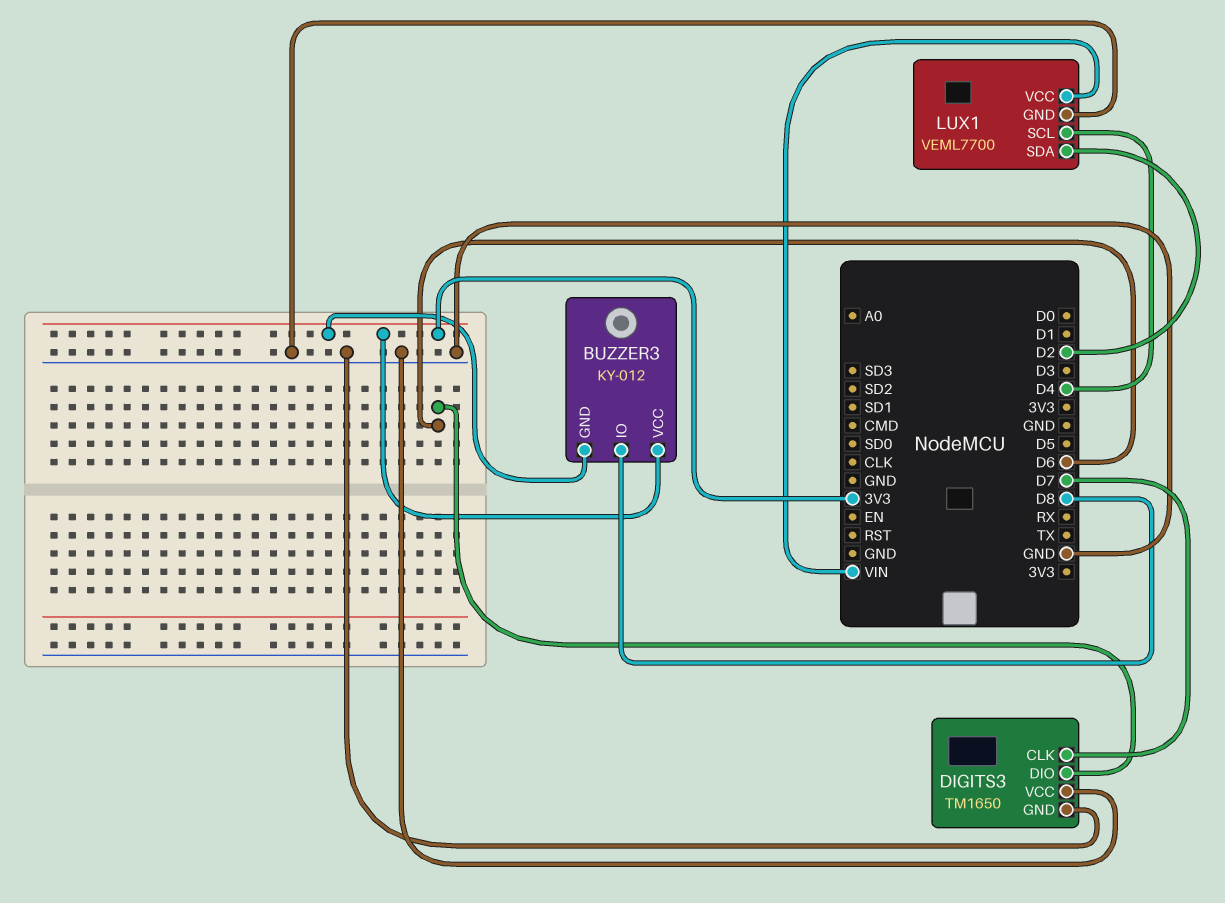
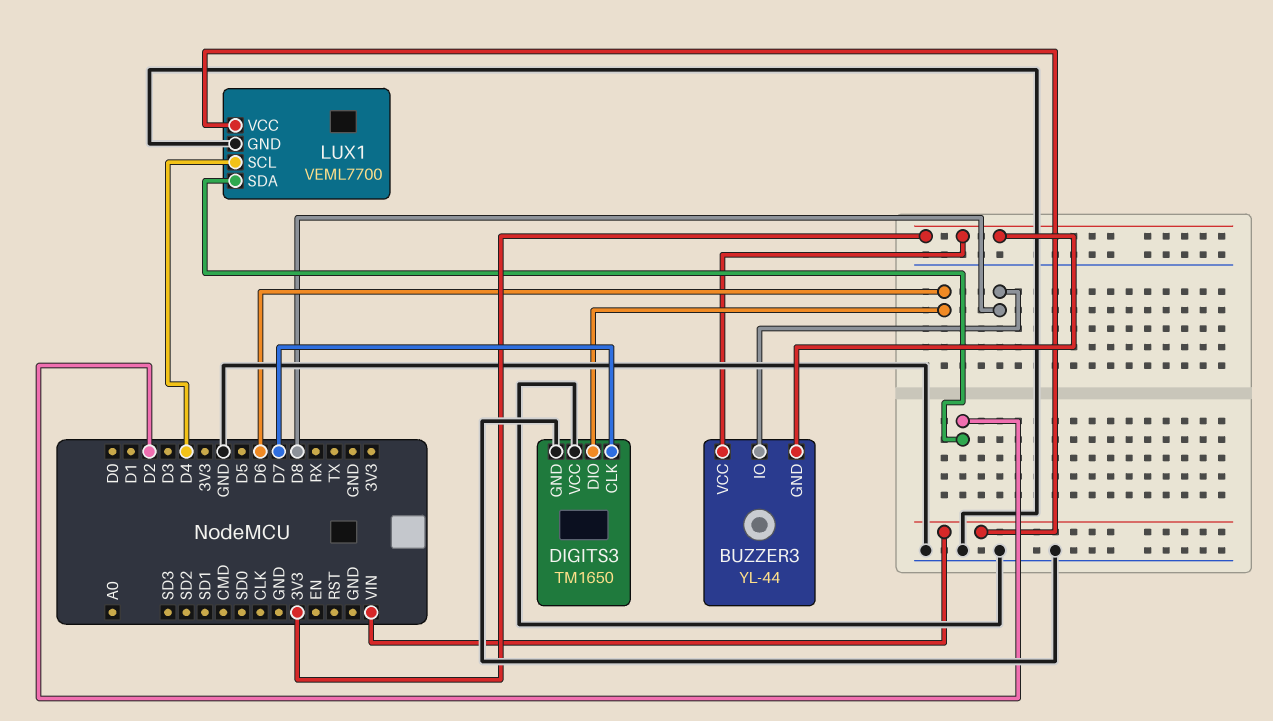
BUZZER3: KY-012 -> YL-44

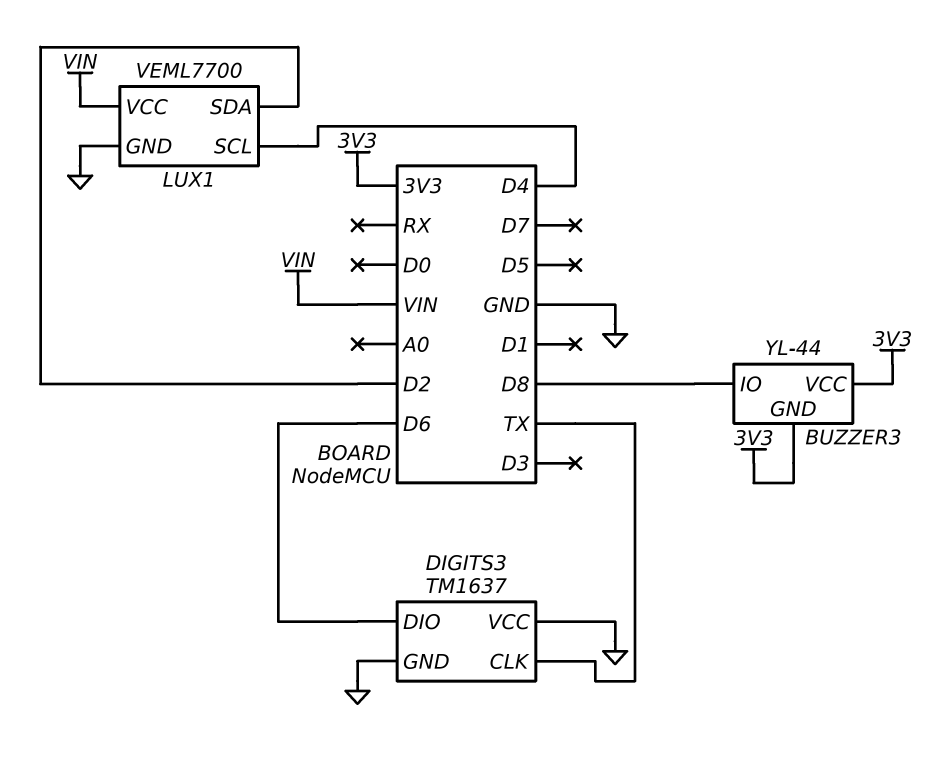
DIGITS3: TM1650 -> TM1637
DIGITS3 pin CLK: D7 -> TX

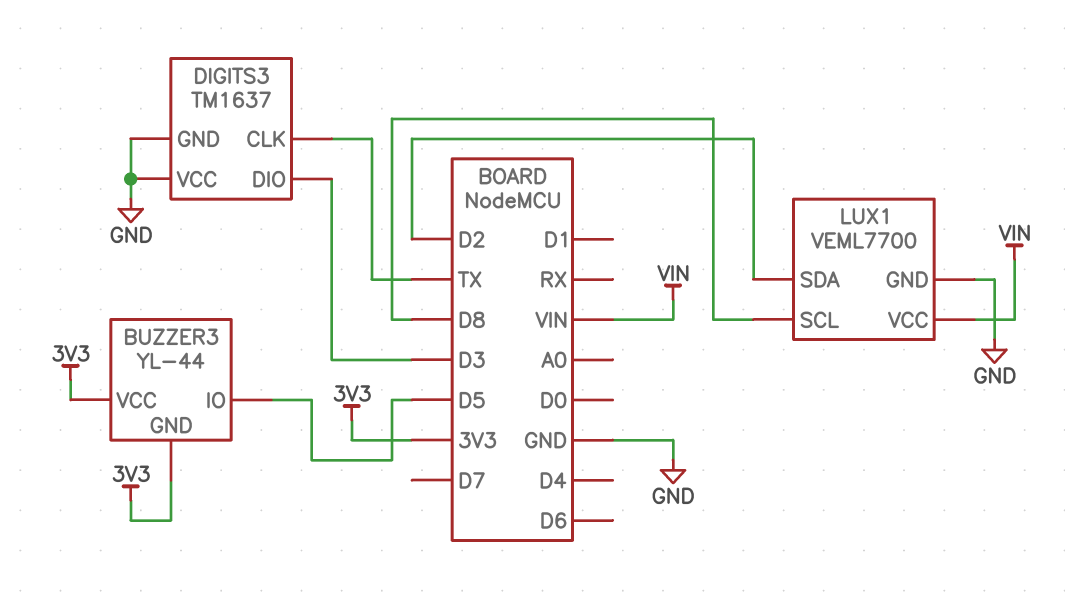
BUZZER3 pin IO: D8 -> D5
DIGITS3 pin DIO: D6 -> D3
LUX1 pin SCL: D4 -> D8

